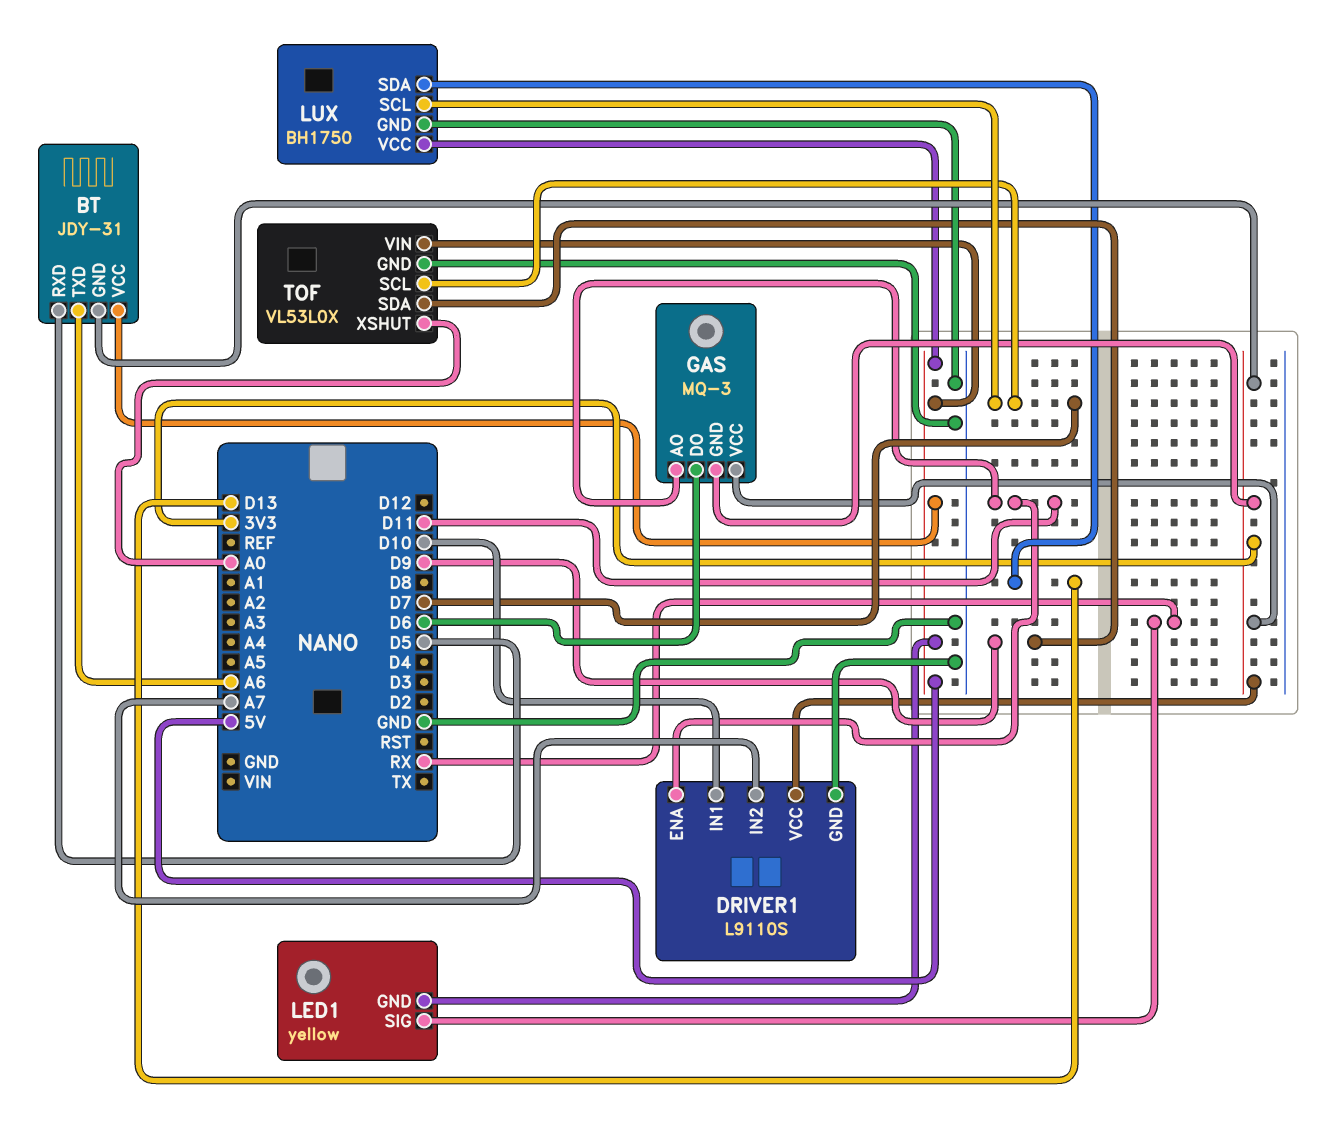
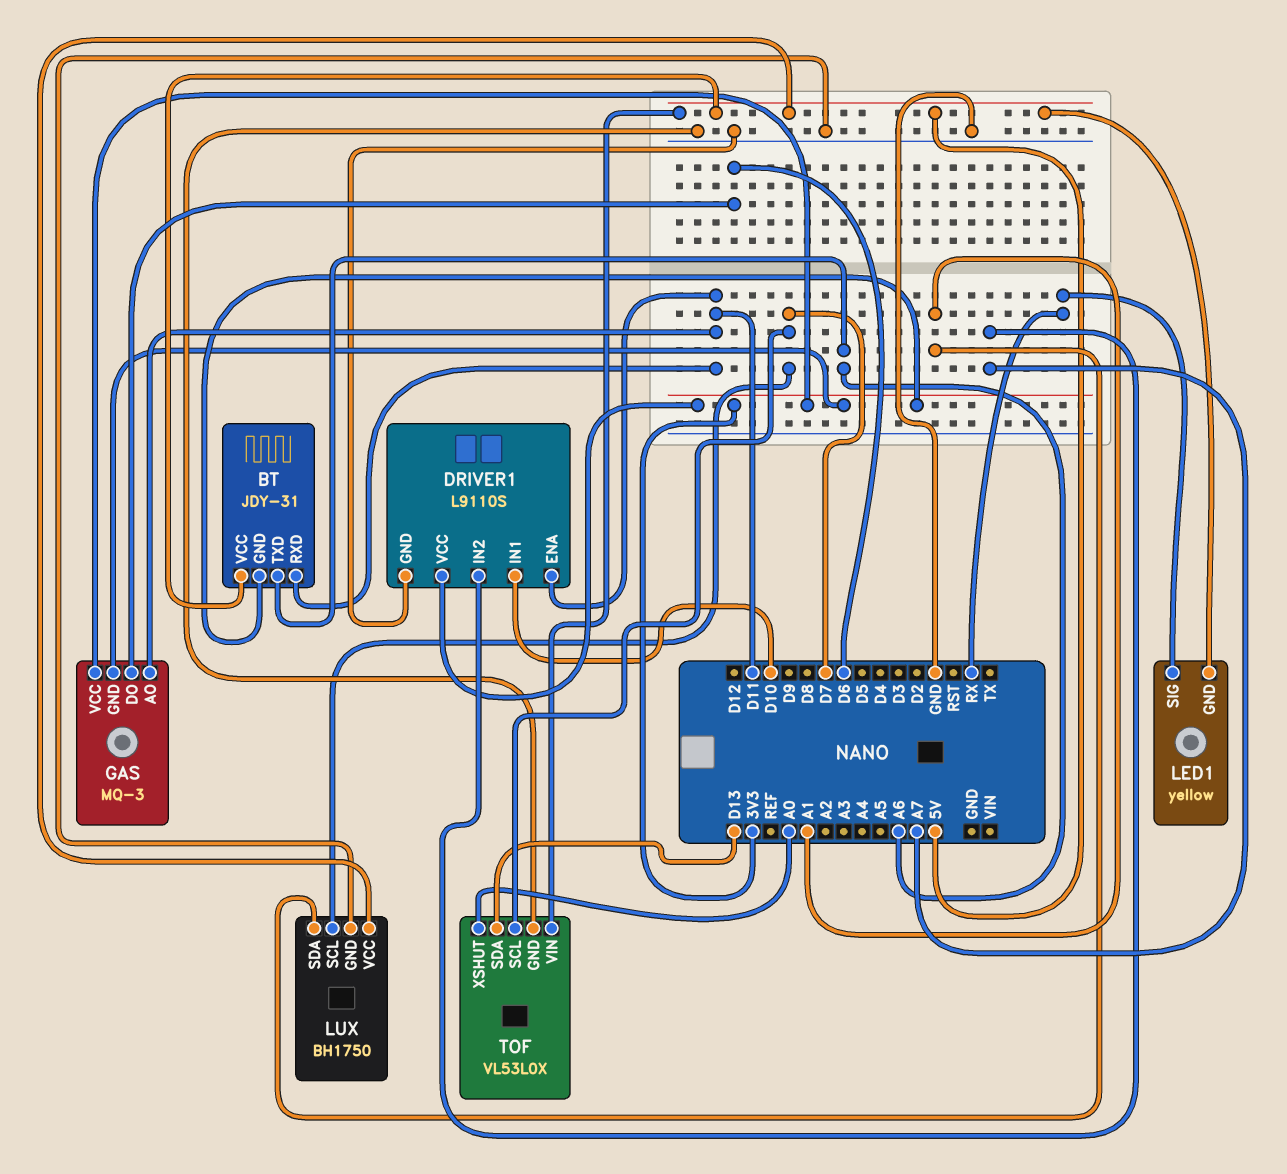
BT pin RXD: D5 -> D11
LUX pin SDA: D13 -> A1
TOF pin SDA: D9 -> D13

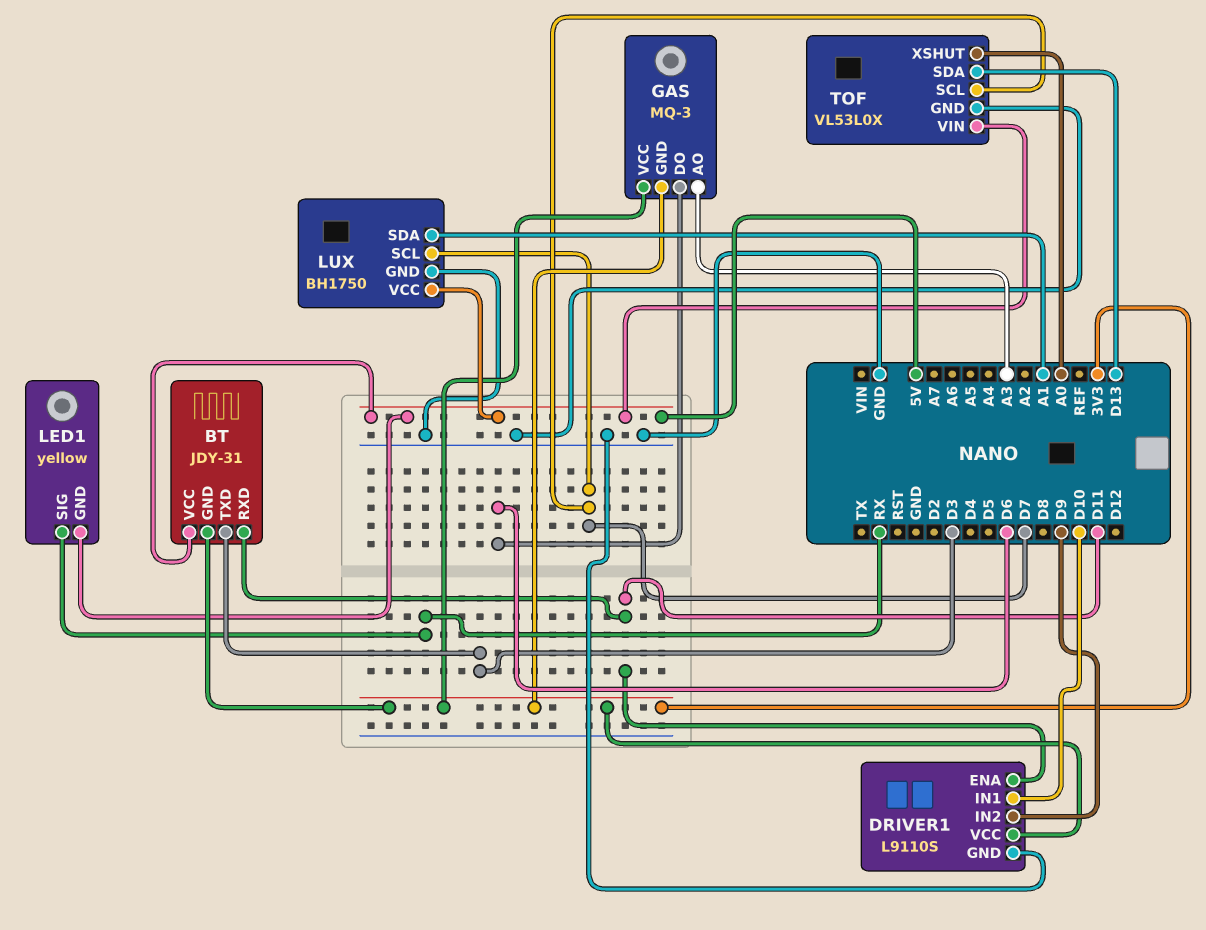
BT pin TXD: A6 -> D3
DRIVER1 pin IN2: A7 -> D9
GAS pin AO: D11 -> A3

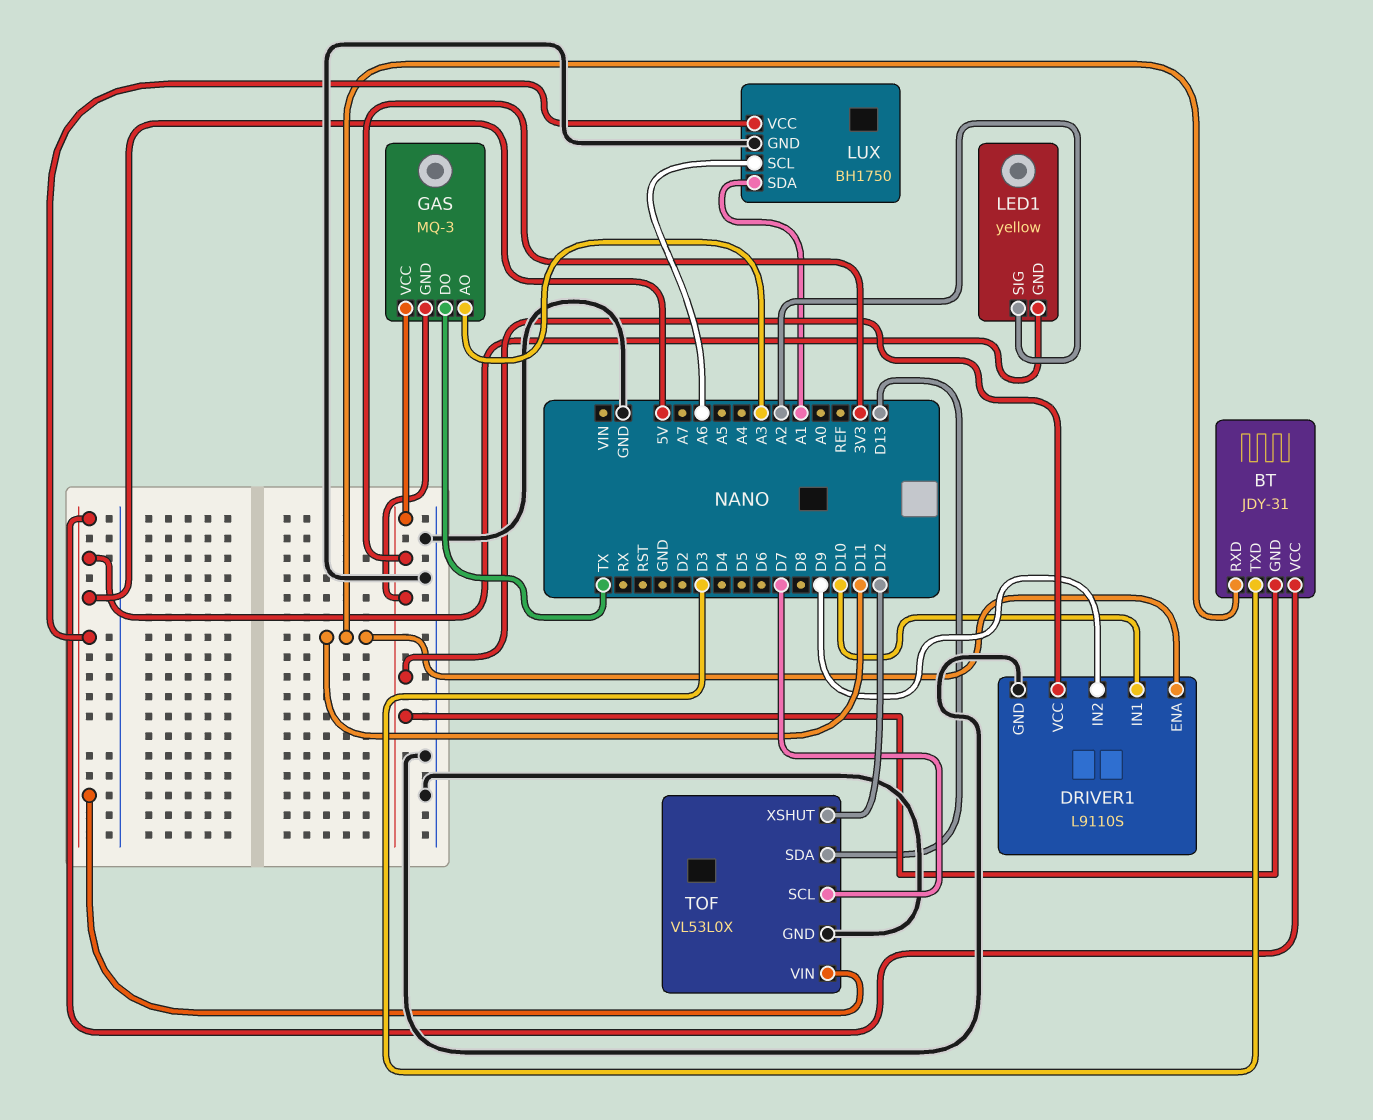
GAS pin DO: D6 -> TX
LED1 pin SIG: RX -> A2
LUX pin SCL: D7 -> A6
TOF pin XSHUT: A0 -> D12

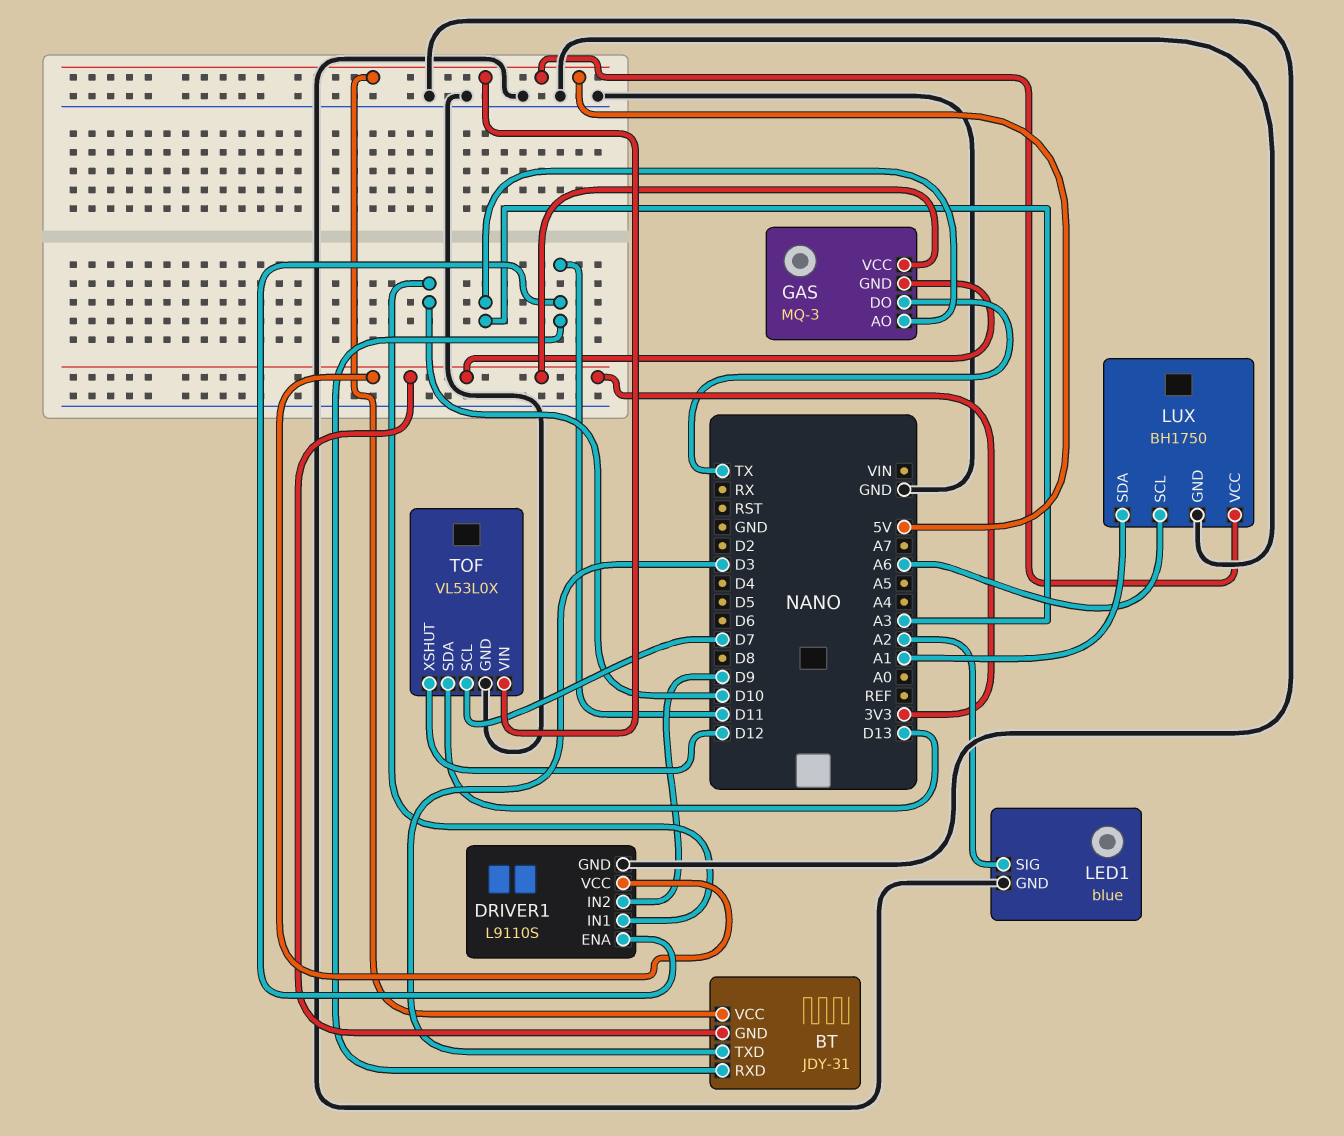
LED1: yellow -> blue
LED1 pin GND: 5V -> GND

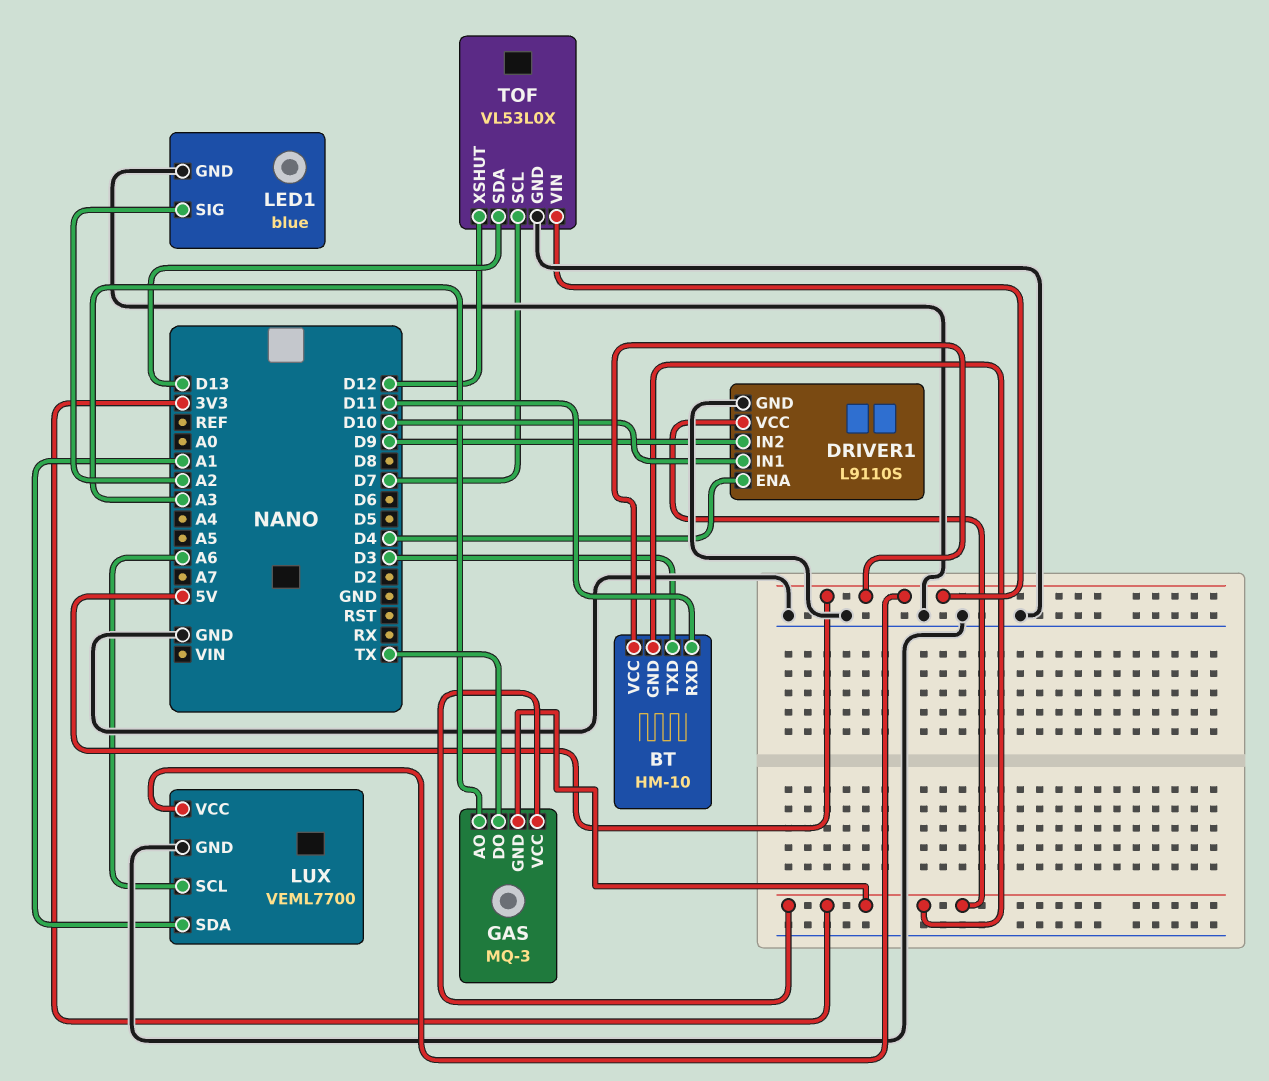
BT: JDY-31 -> HM-10
DRIVER1 pin ENA: D11 -> D4
LUX: BH1750 -> VEML7700

